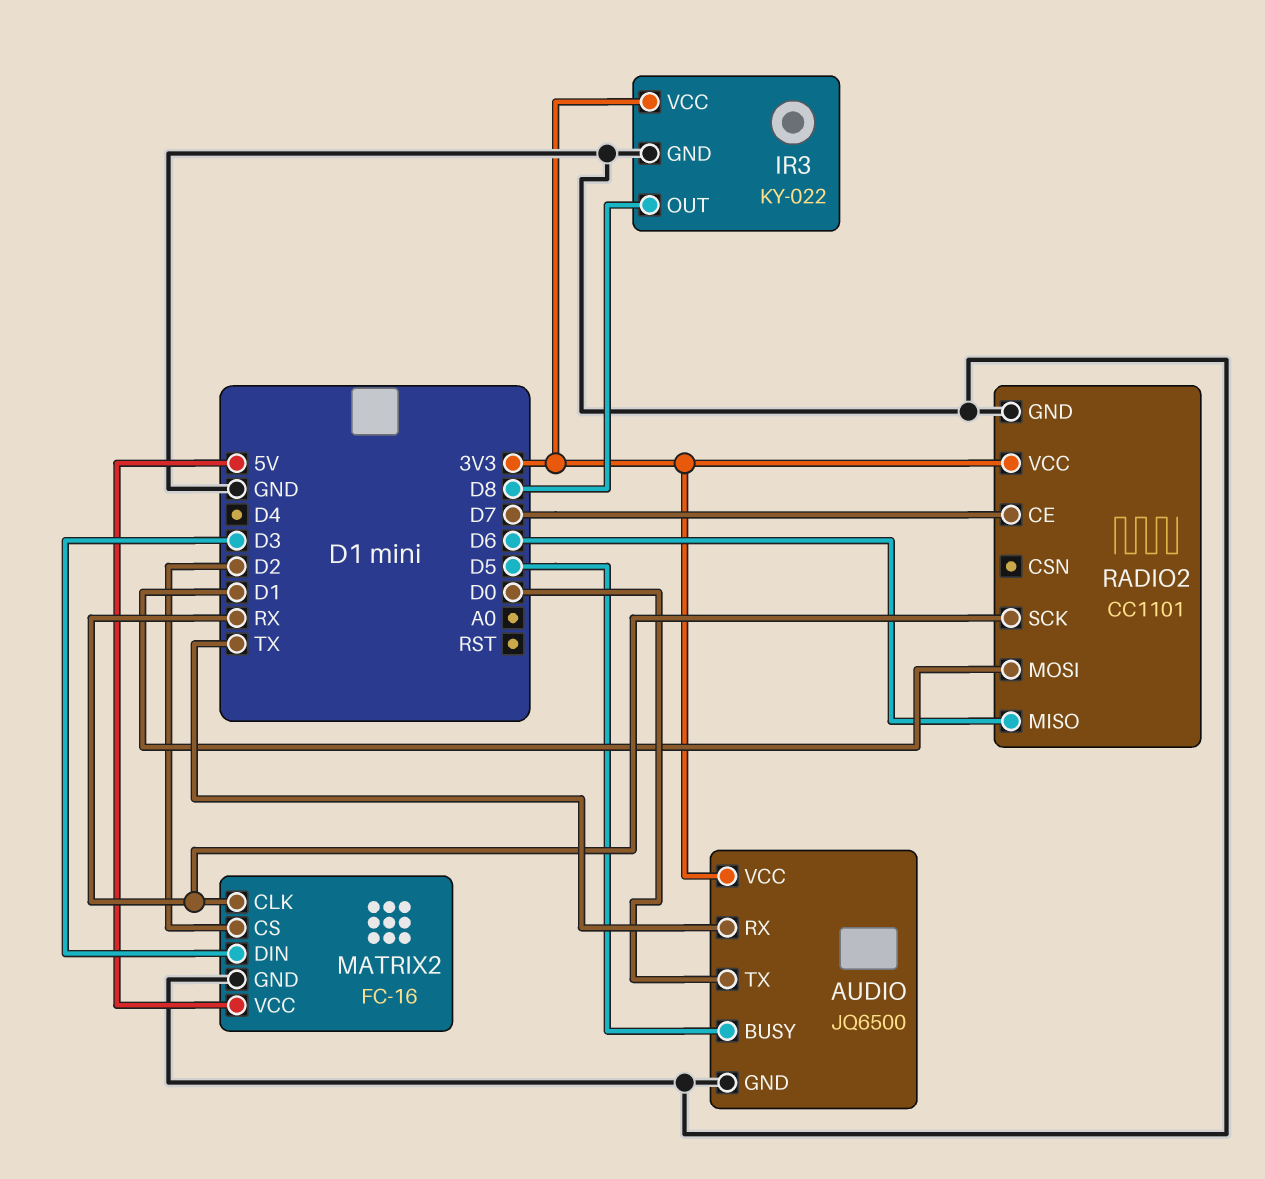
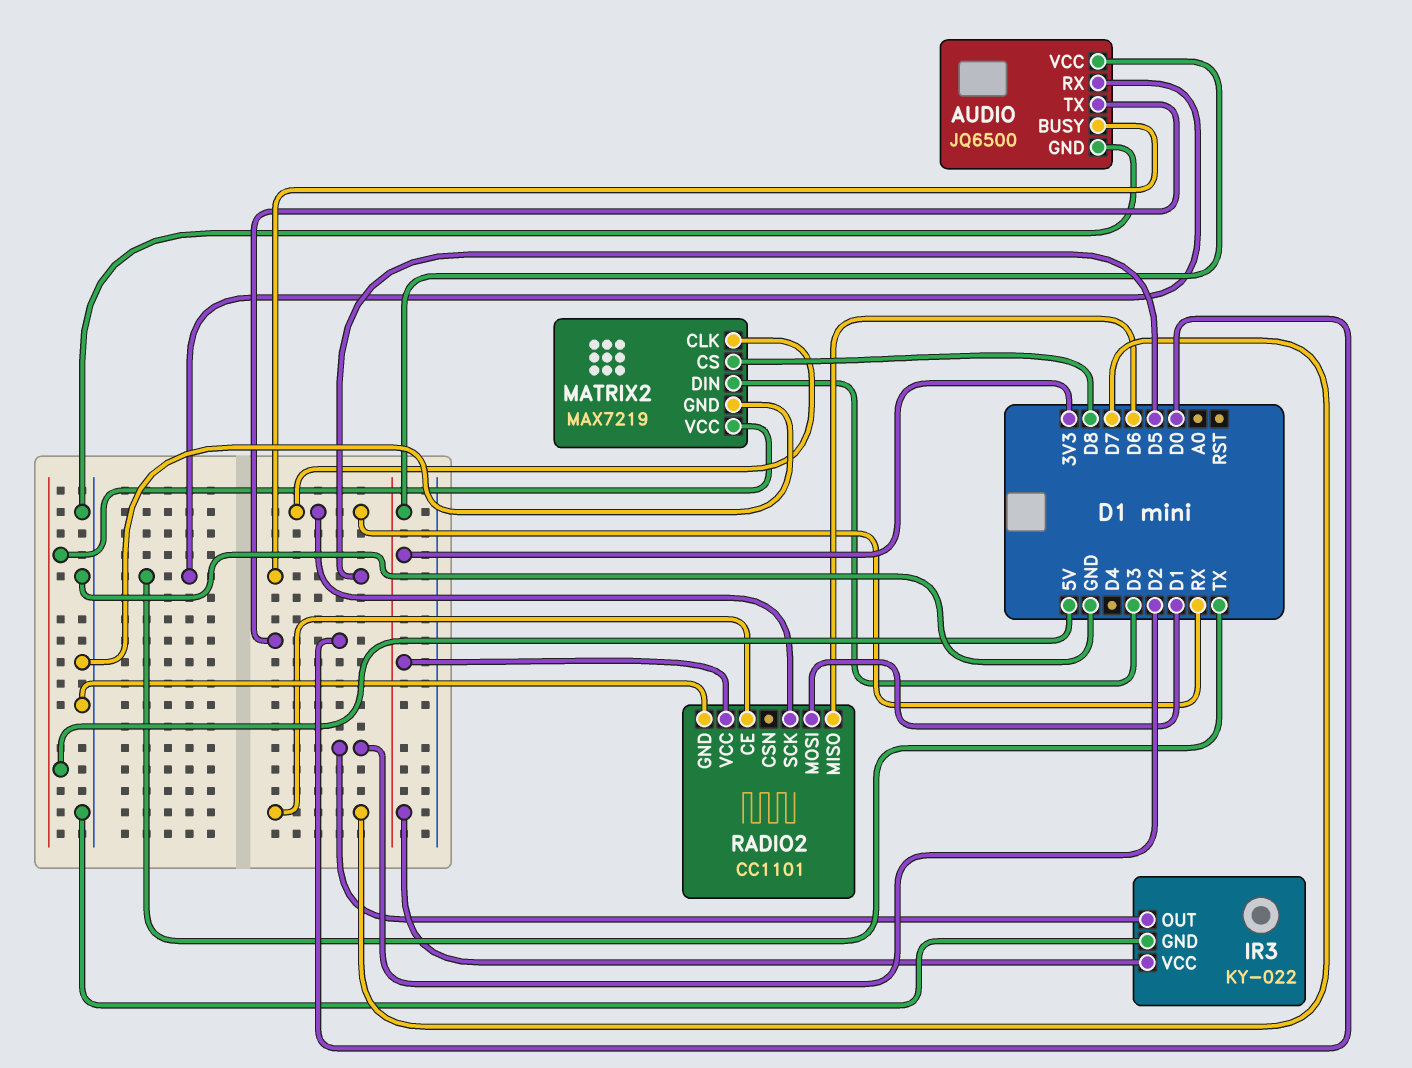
IR3 pin OUT: D8 -> D2
MATRIX2: FC-16 -> MAX7219
MATRIX2 pin CS: D2 -> D8

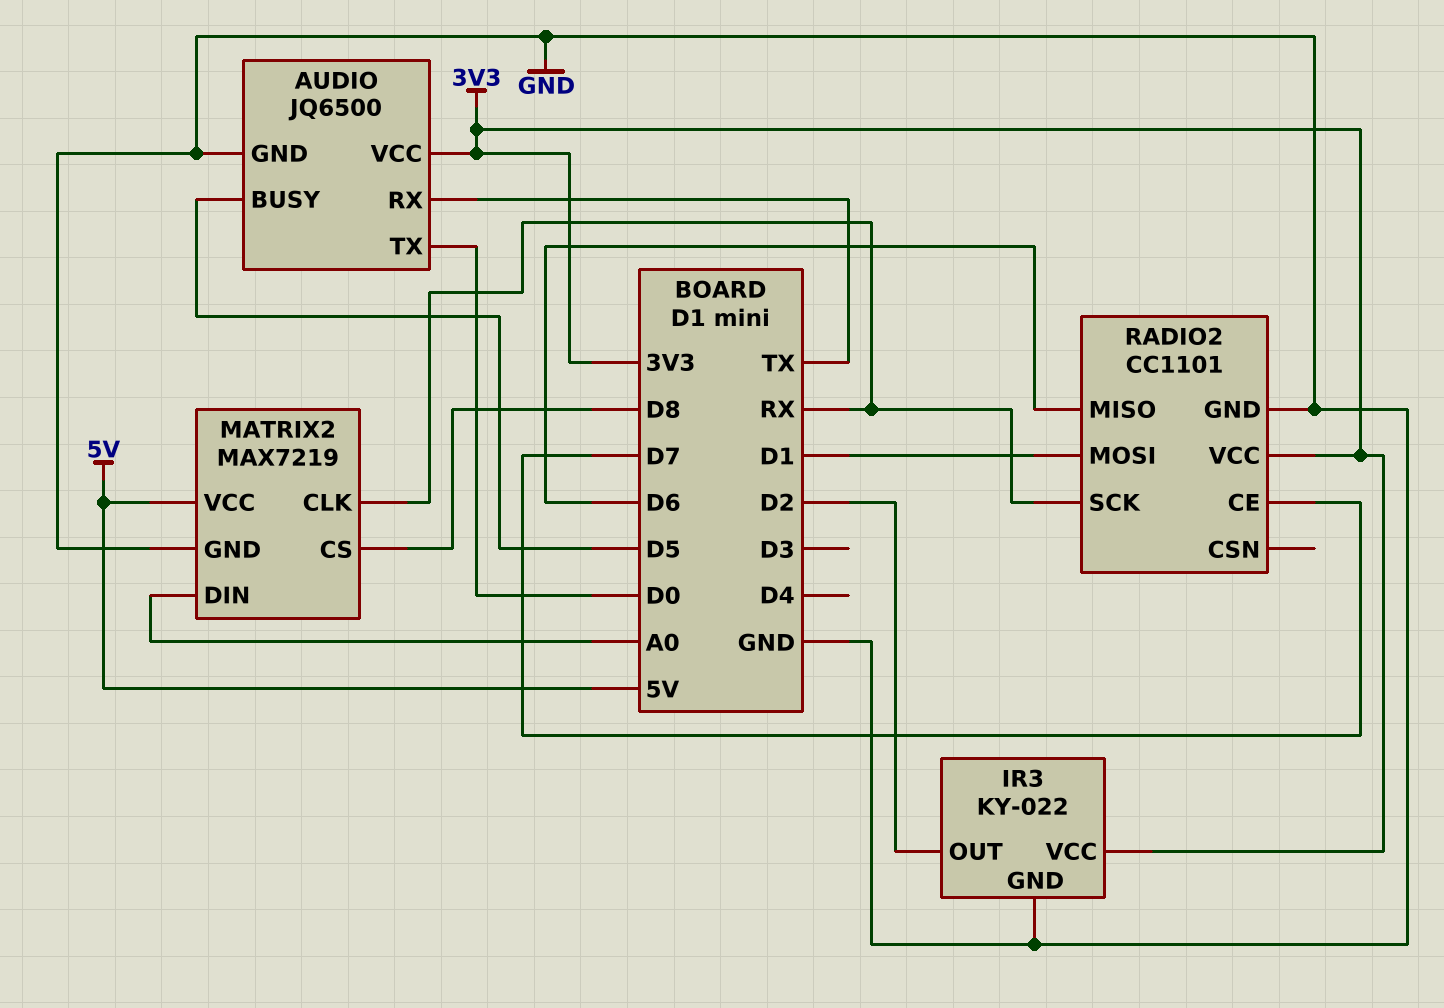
MATRIX2 pin DIN: D3 -> A0

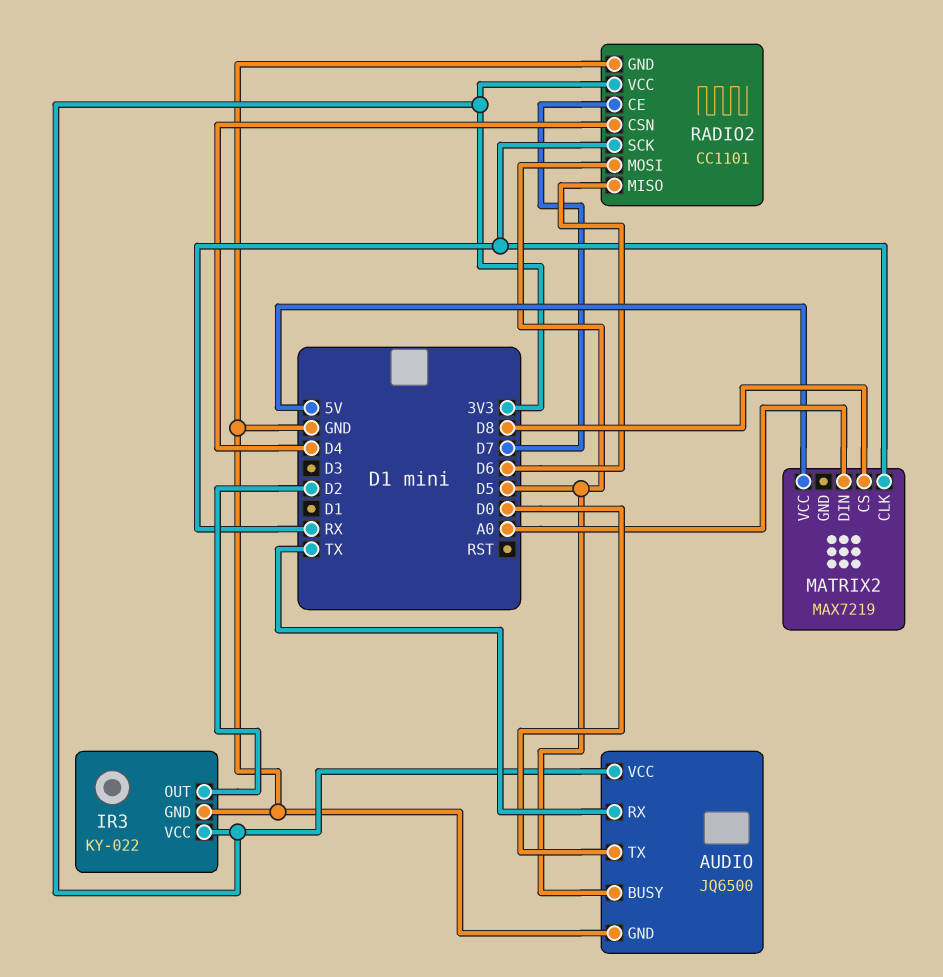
MATRIX2 pin GND: GND -> none
RADIO2 pin CSN: none -> D4
RADIO2 pin MOSI: D1 -> D5

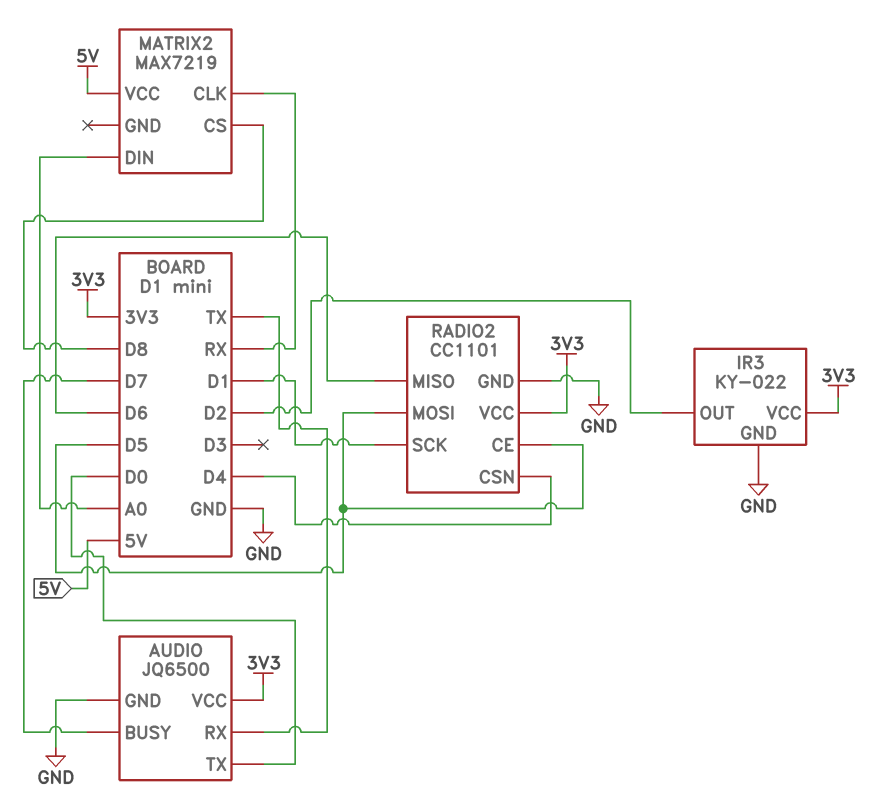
AUDIO pin BUSY: D5 -> D7
RADIO2 pin CE: D7 -> D5
RADIO2 pin SCK: RX -> D1

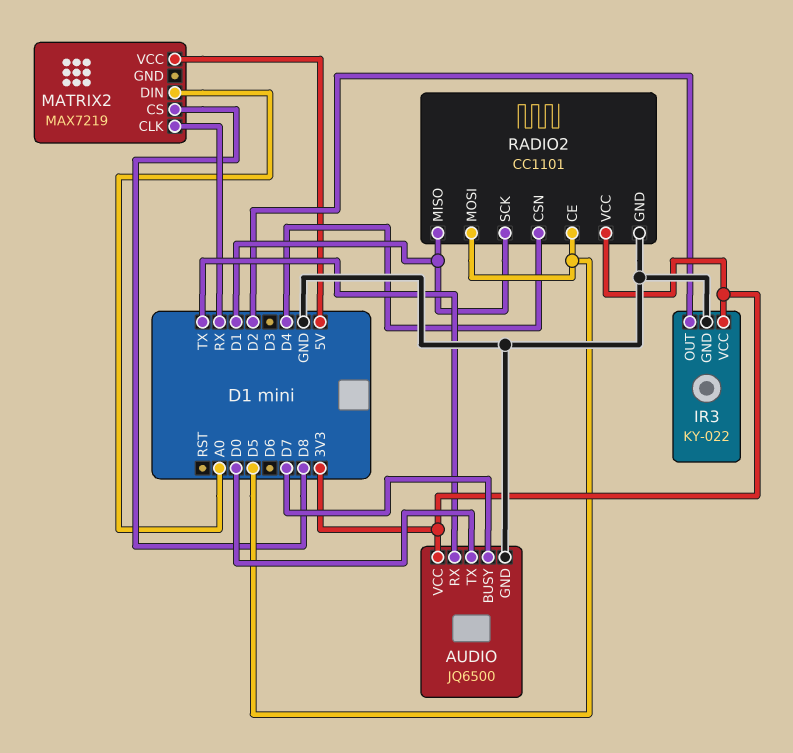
RADIO2 pin MISO: D6 -> D1

